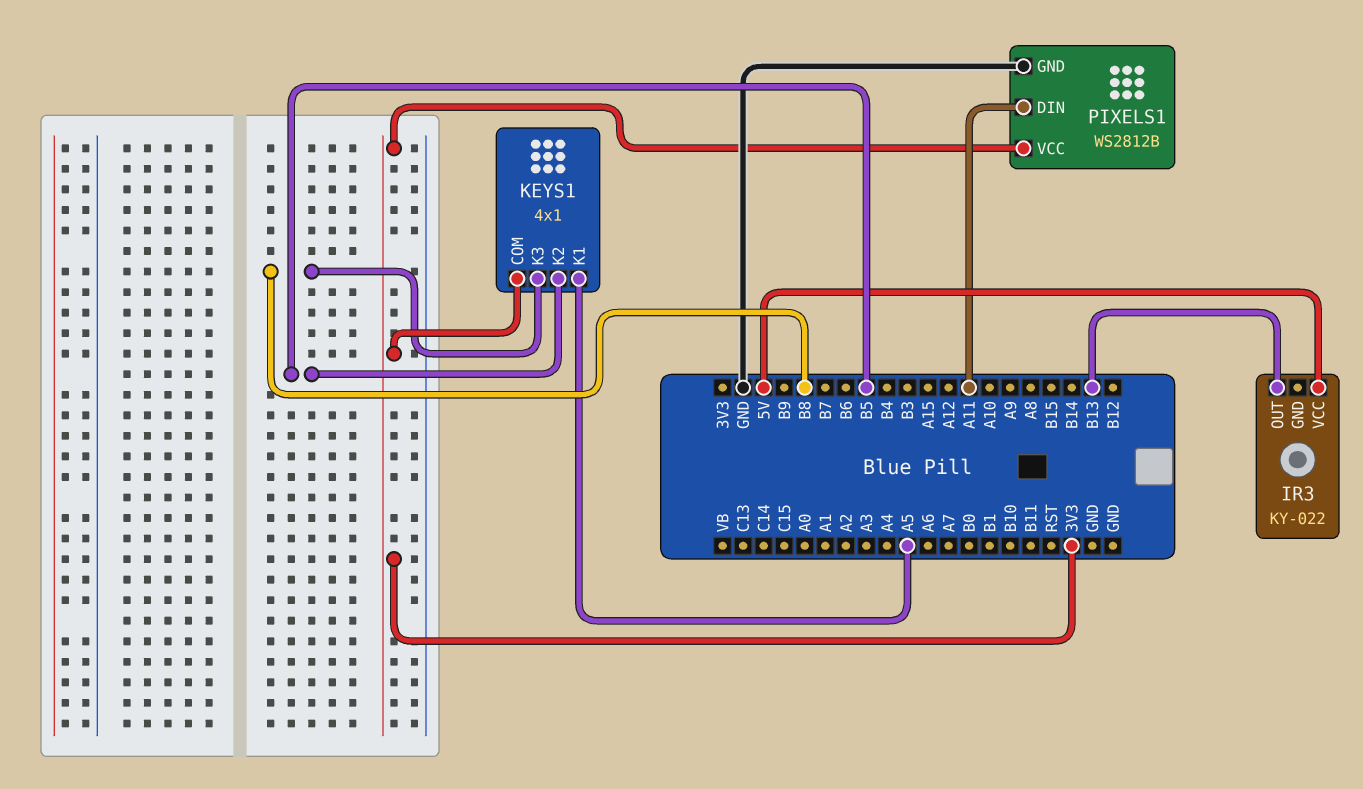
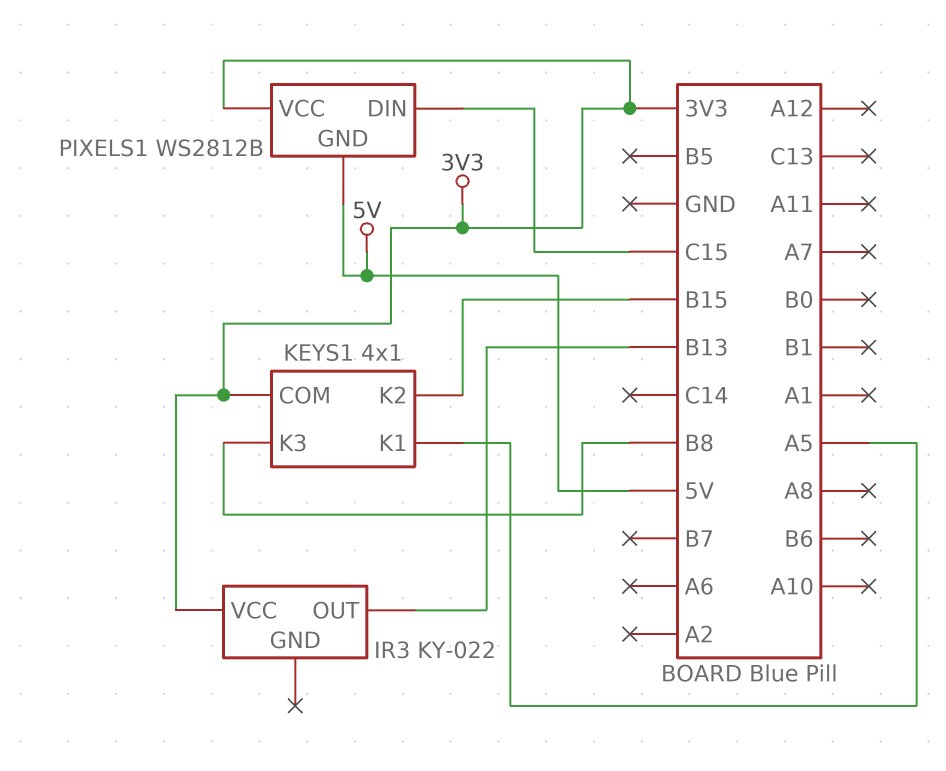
IR3 pin VCC: 5V -> 3V3
KEYS1 pin K2: B5 -> B15
PIXELS1 pin DIN: A11 -> C15
PIXELS1 pin GND: GND -> 5V

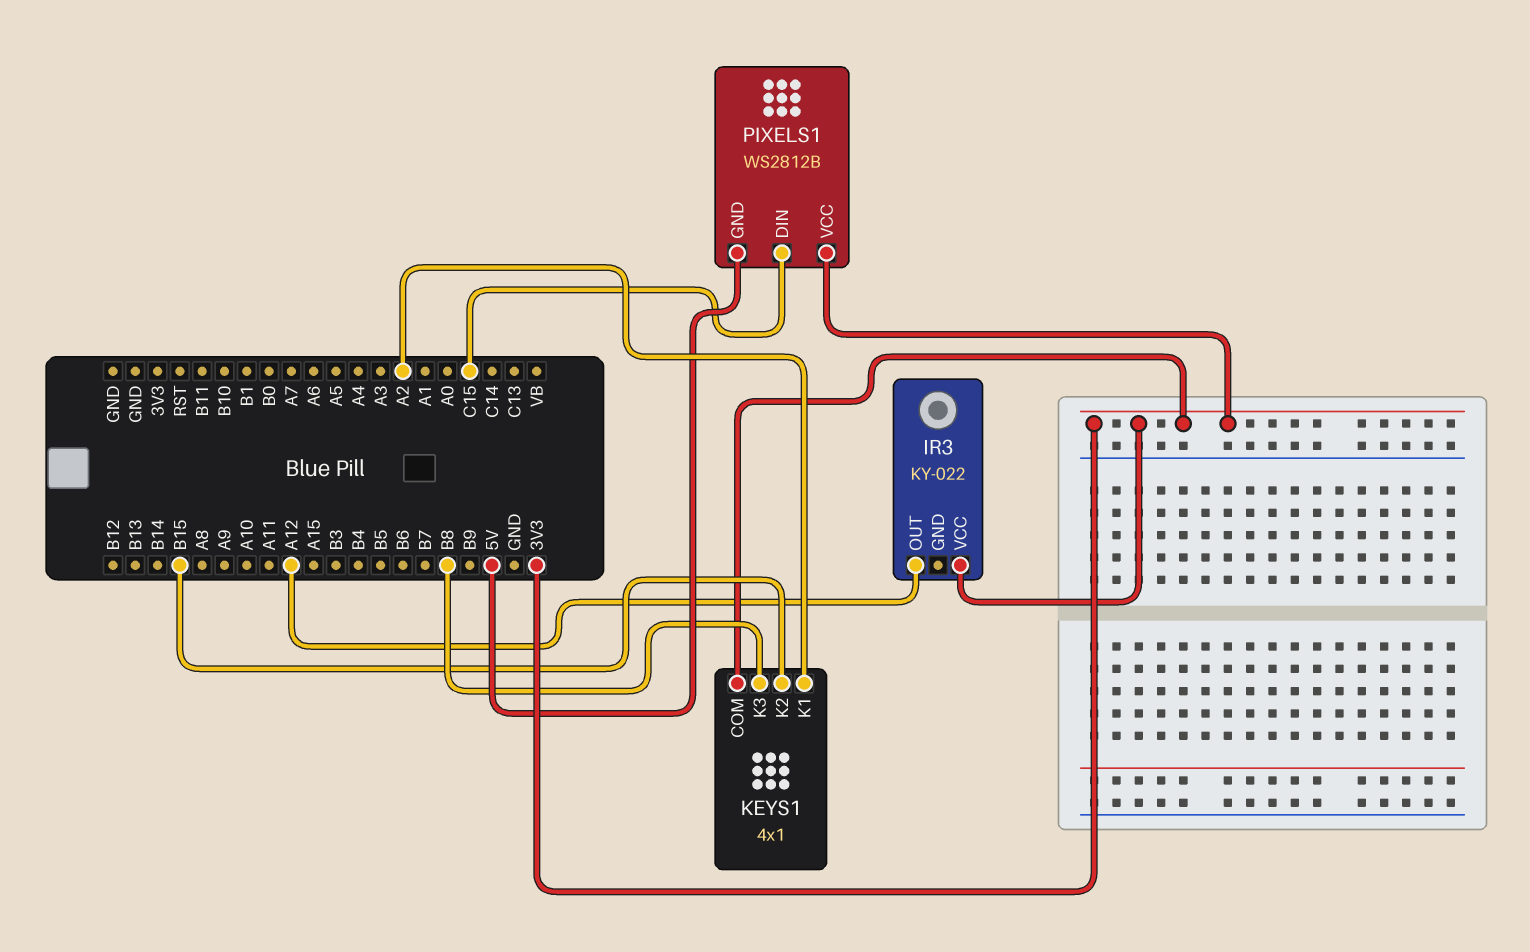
IR3 pin OUT: B13 -> A12
KEYS1 pin K1: A5 -> A2

